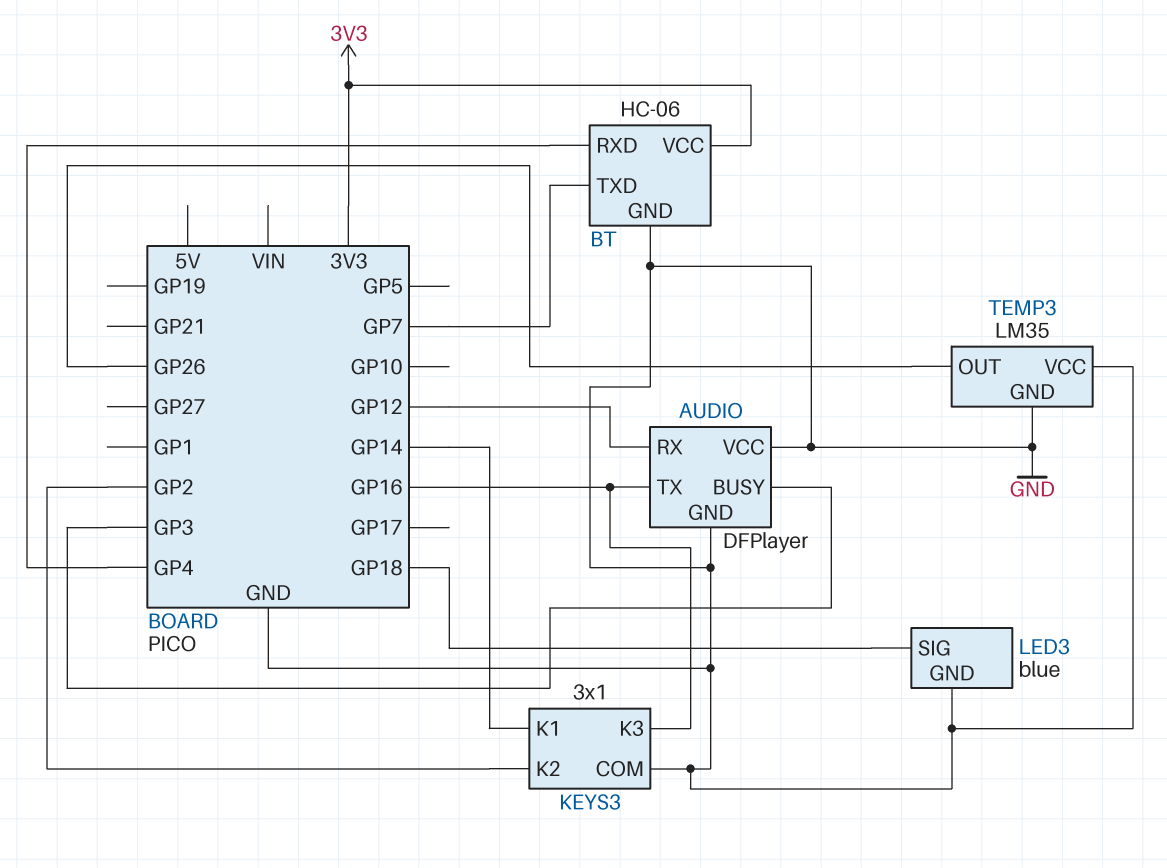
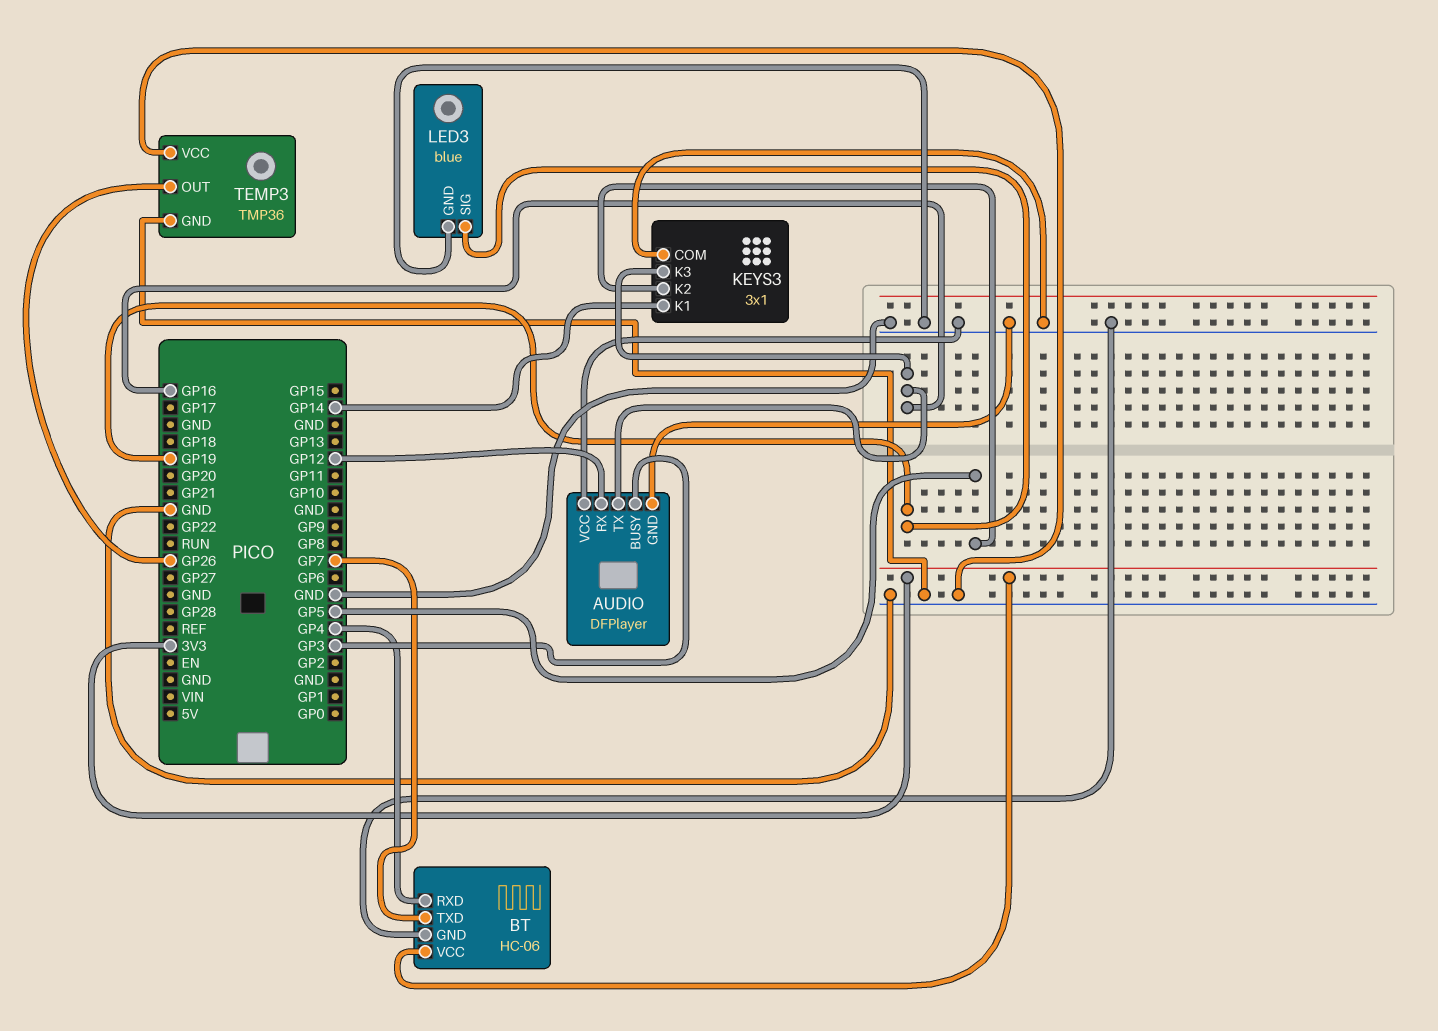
KEYS3 pin K2: GP2 -> GP5
LED3 pin SIG: GP18 -> GP19
TEMP3: LM35 -> TMP36

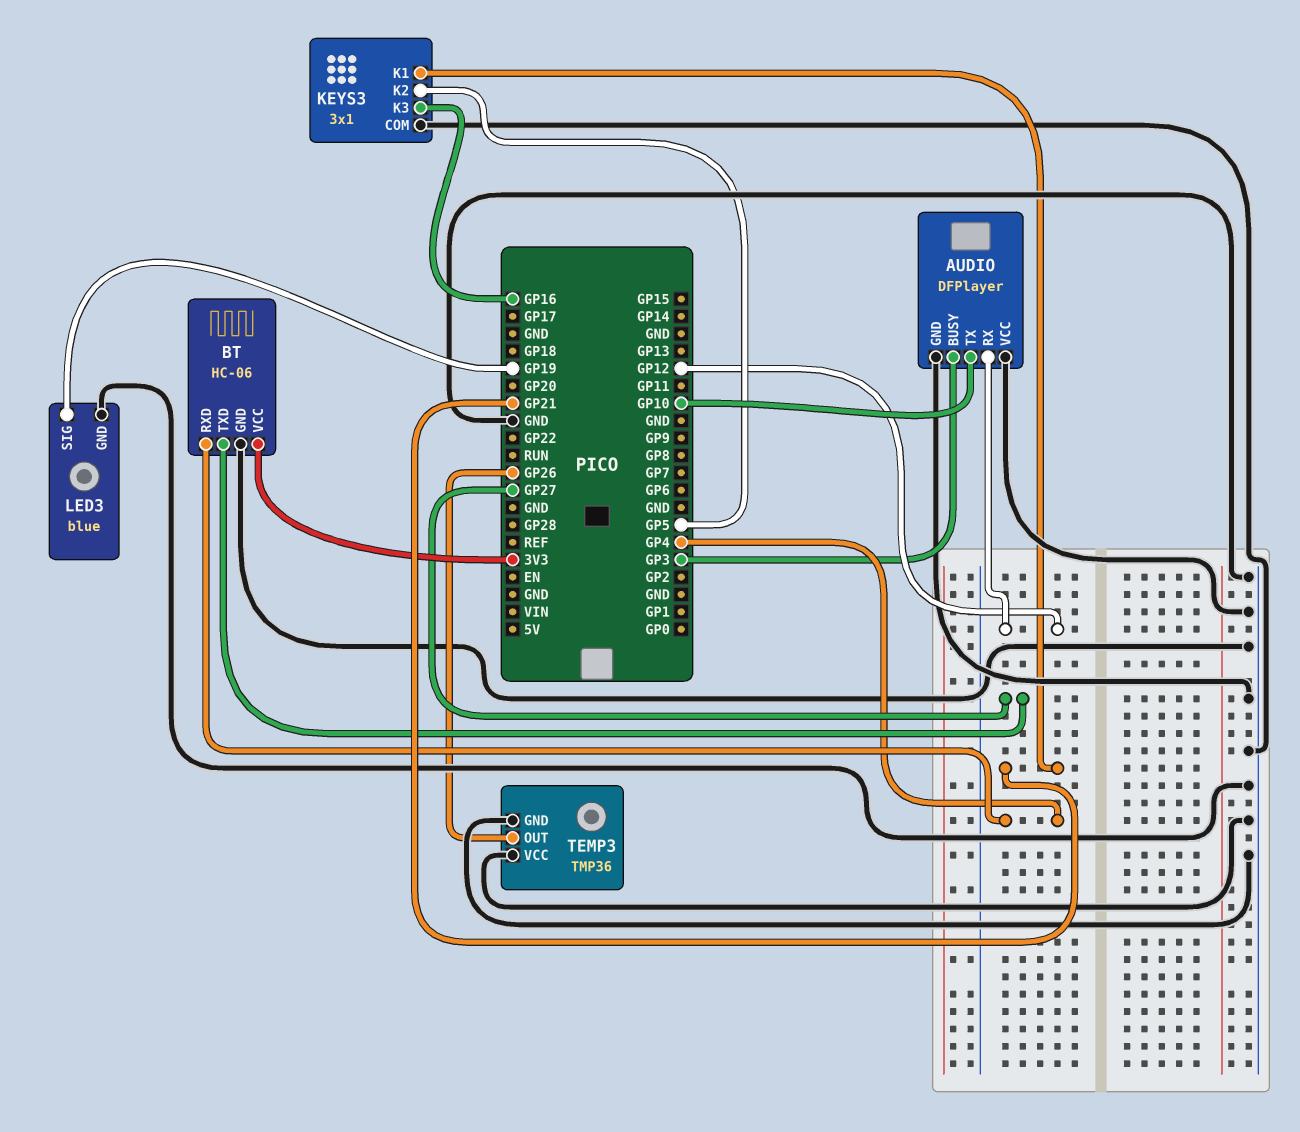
AUDIO pin TX: GP16 -> GP10
BT pin TXD: GP7 -> GP27
KEYS3 pin K1: GP14 -> GP21

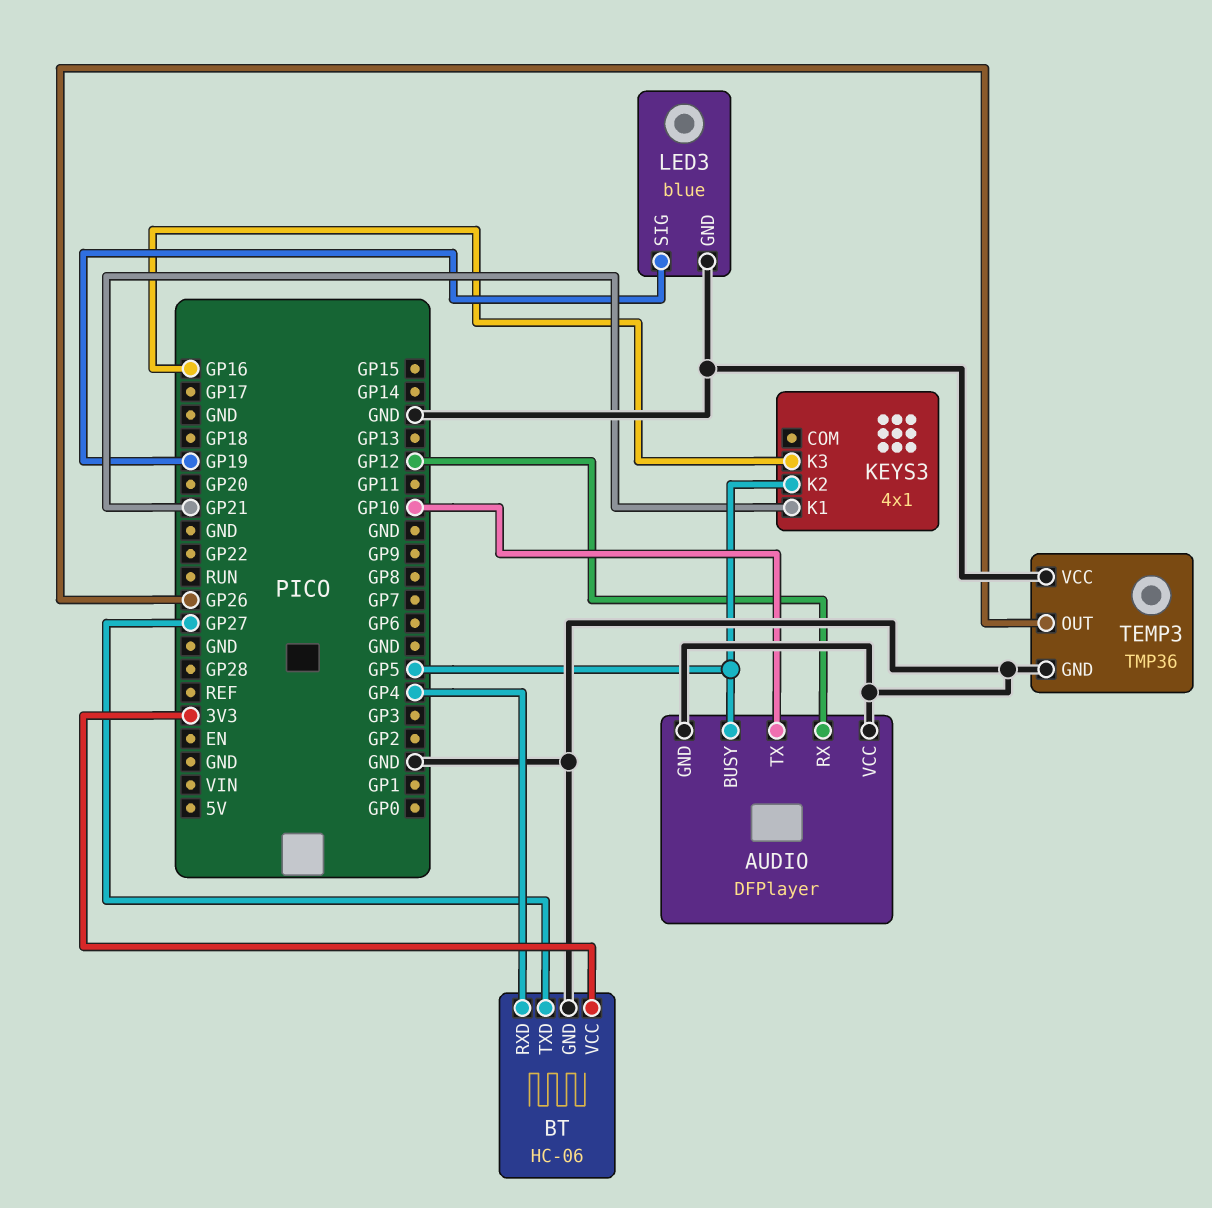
AUDIO pin BUSY: GP3 -> GP5
KEYS3: 3x1 -> 4x1
KEYS3 pin COM: GND -> none

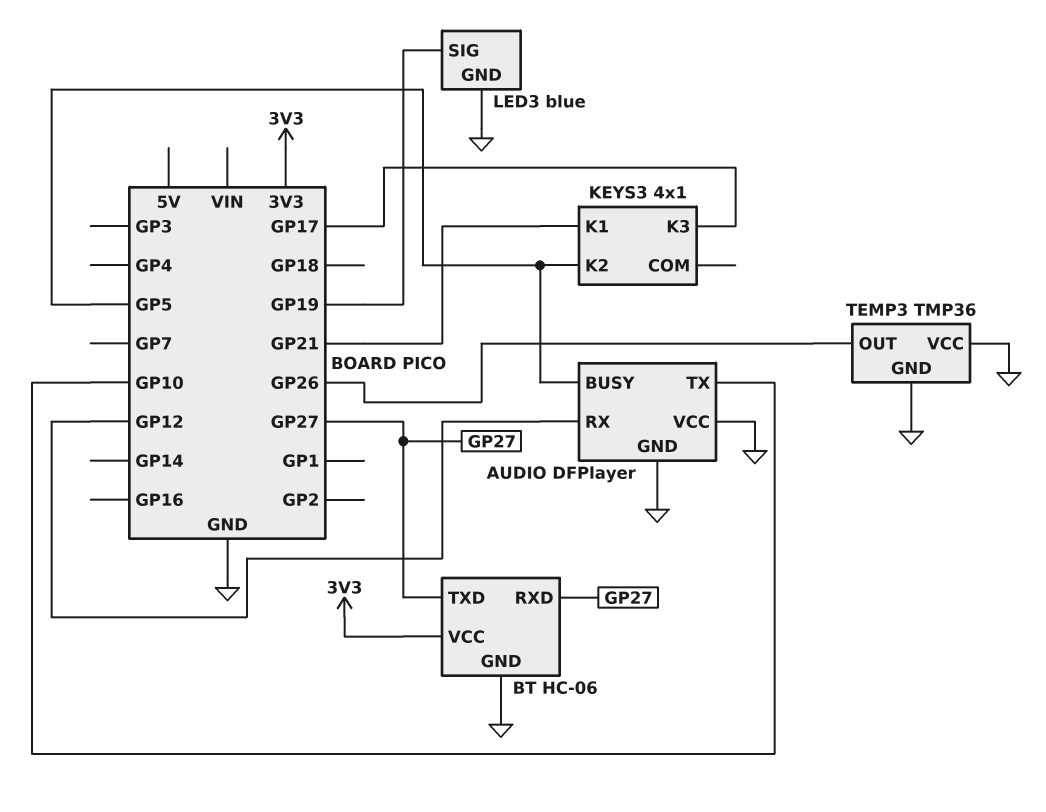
BT pin RXD: GP4 -> GP27
KEYS3 pin K3: GP16 -> GP17

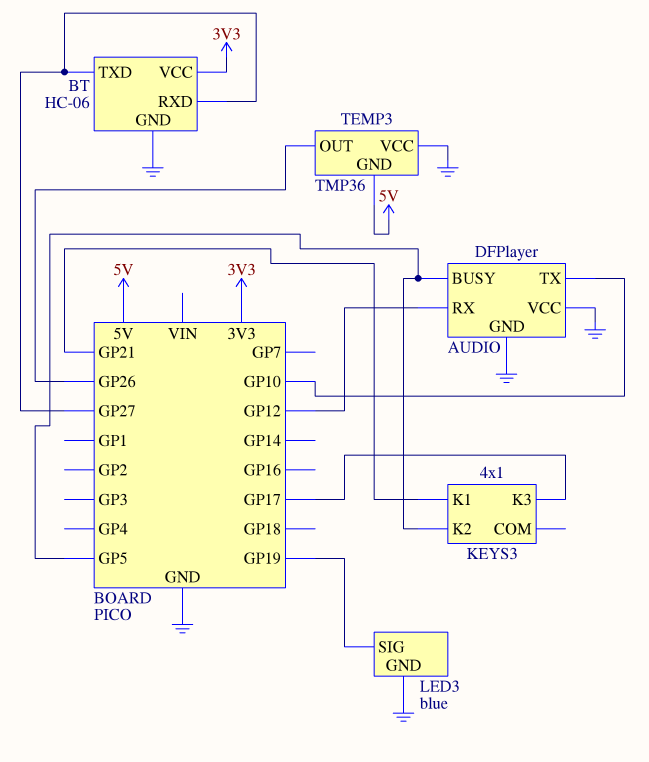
TEMP3 pin GND: GND -> 5V

